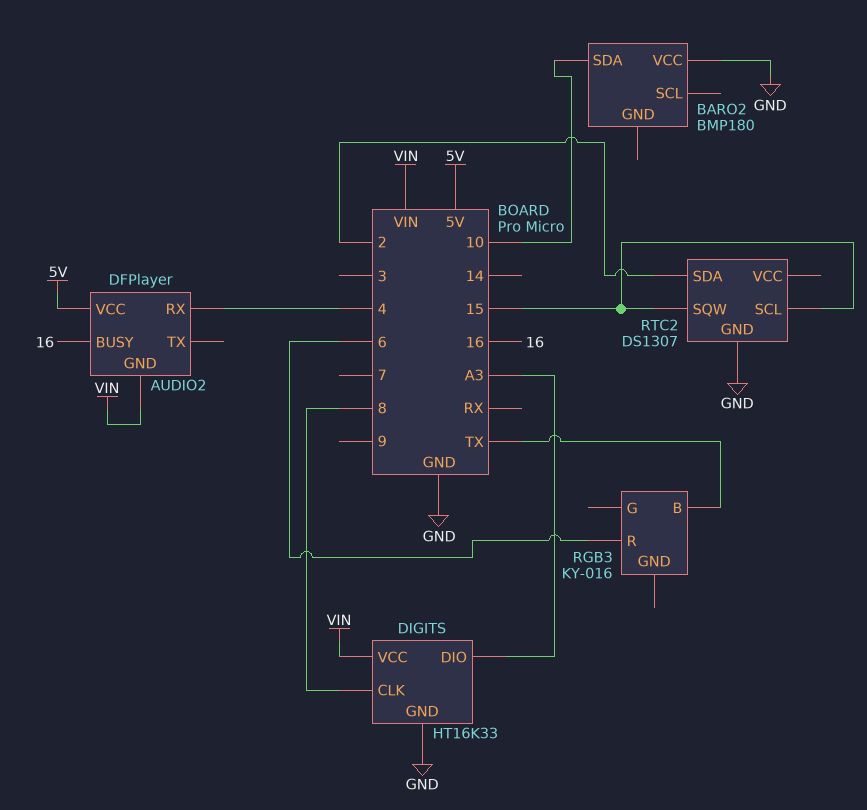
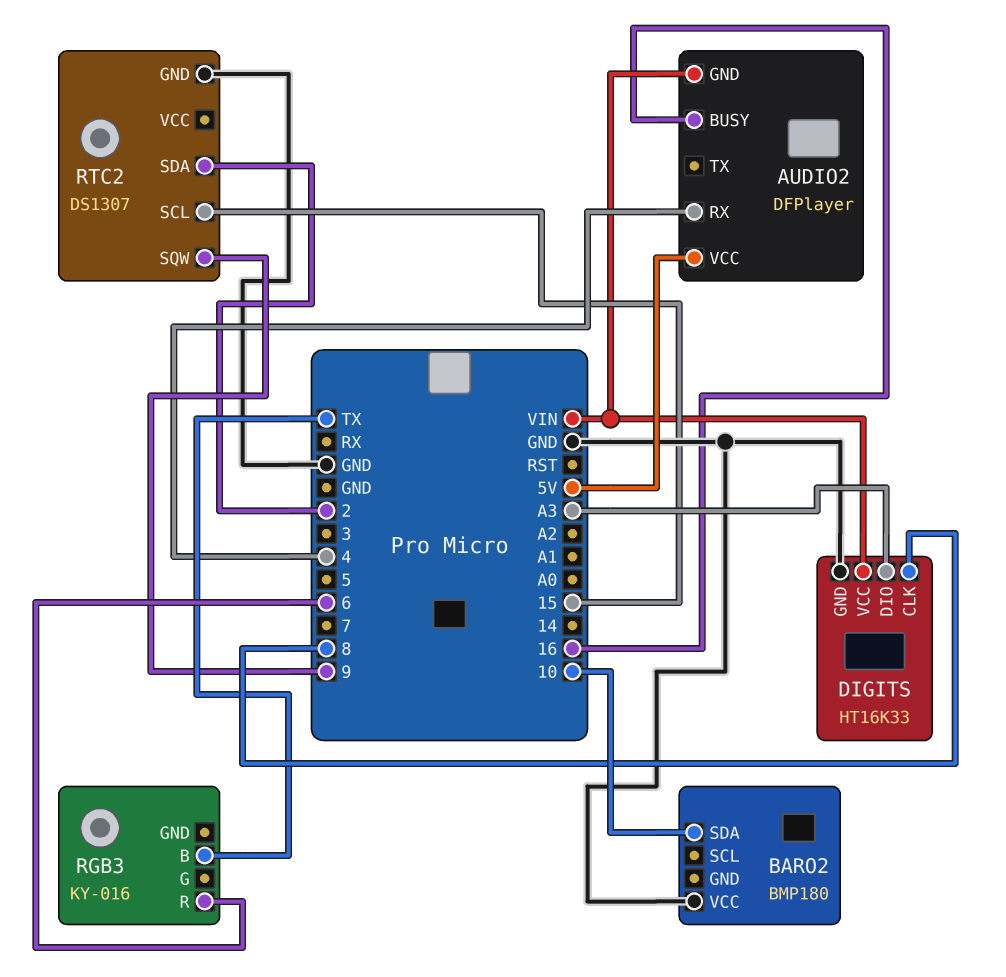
RTC2 pin SQW: 15 -> 9

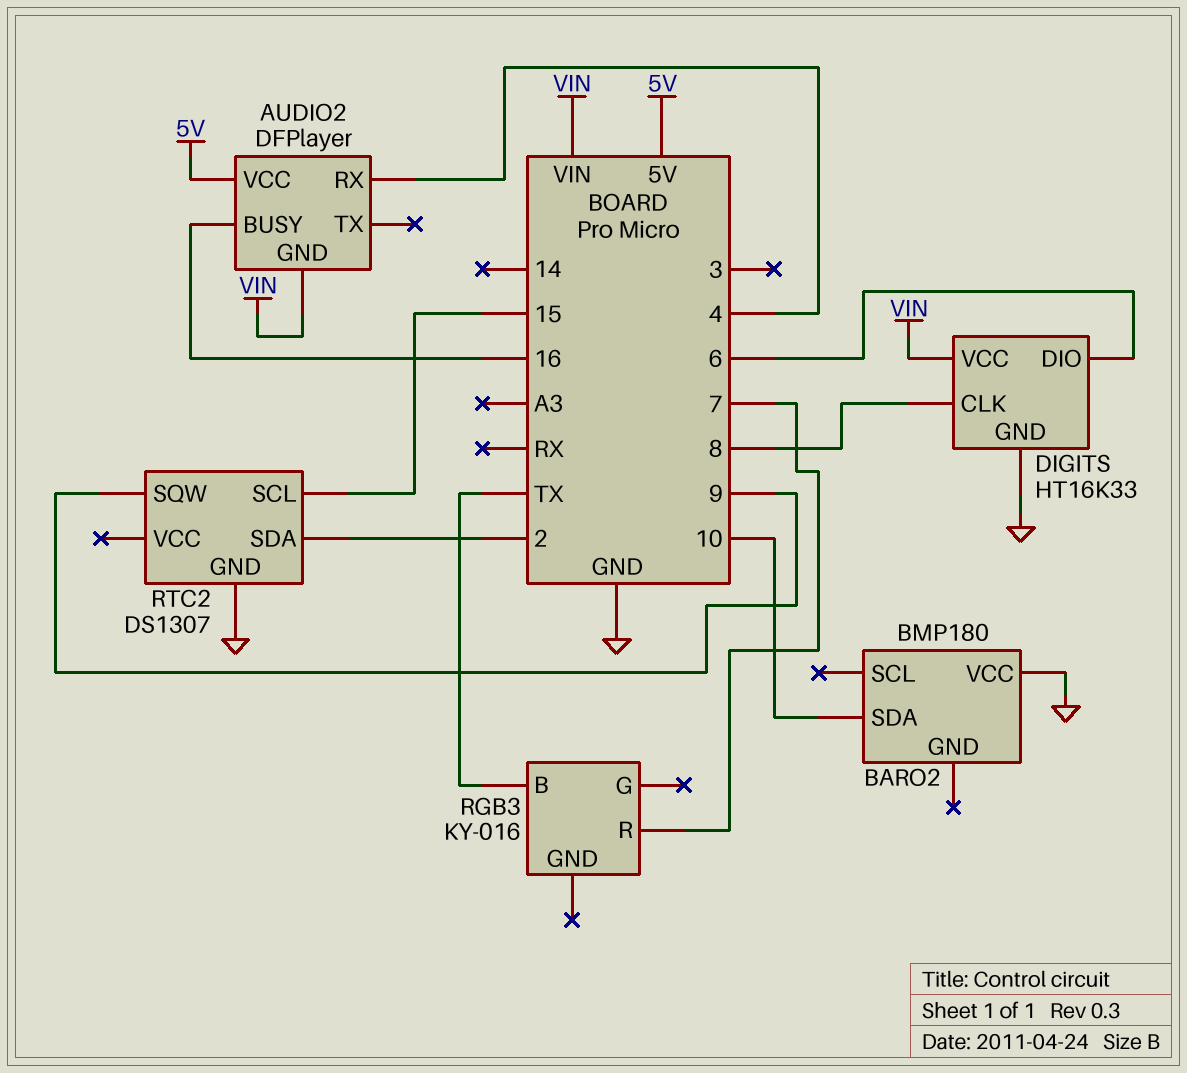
DIGITS pin DIO: A3 -> 6
RGB3 pin R: 6 -> 7

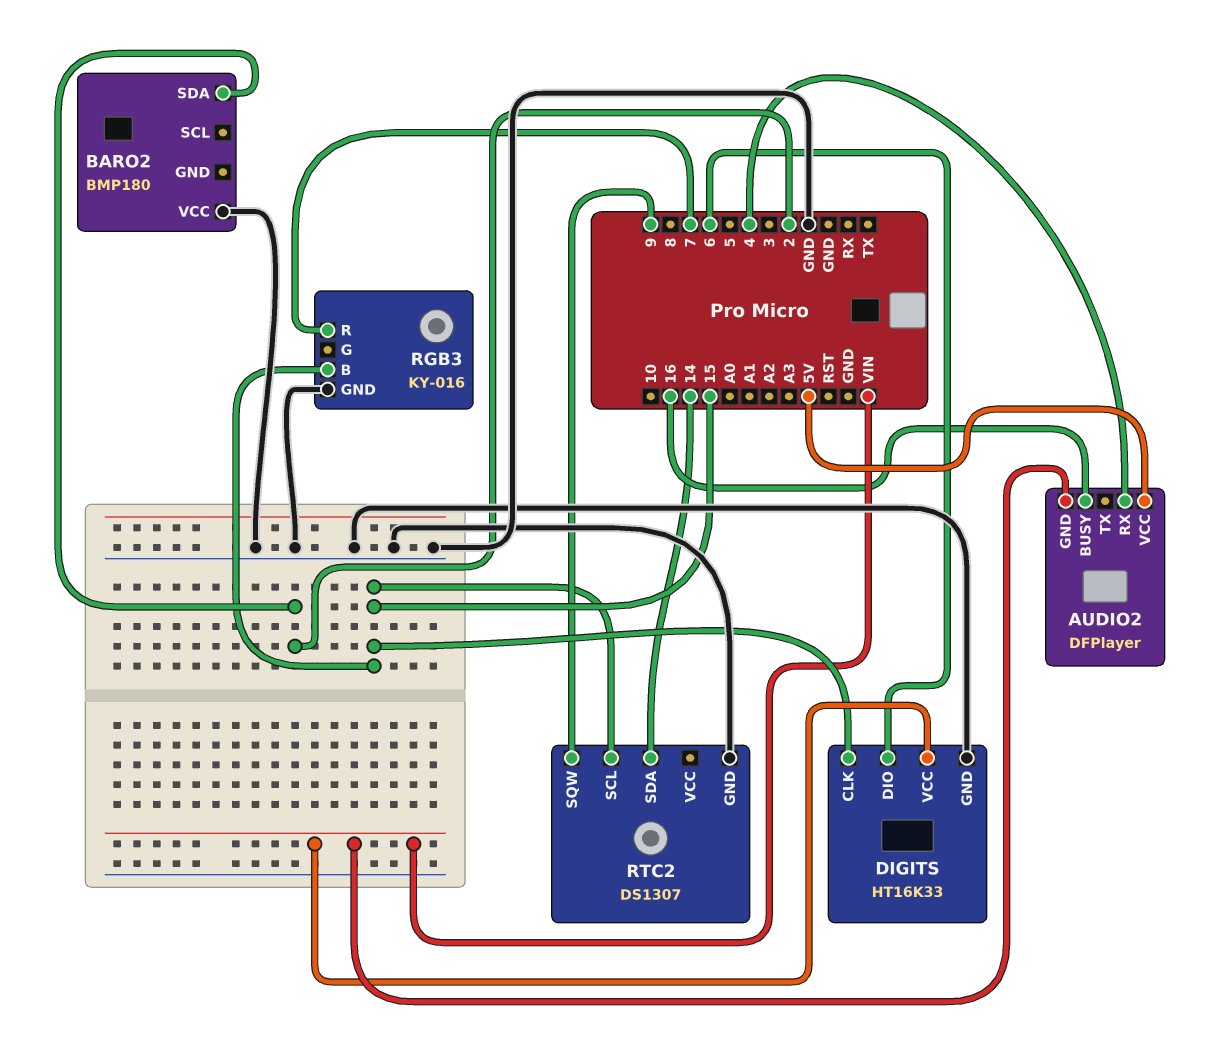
BARO2 pin SDA: 10 -> 2
DIGITS pin CLK: 8 -> 15
RGB3 pin B: TX -> 15
RGB3 pin GND: none -> GND
RTC2 pin SDA: 2 -> 14

